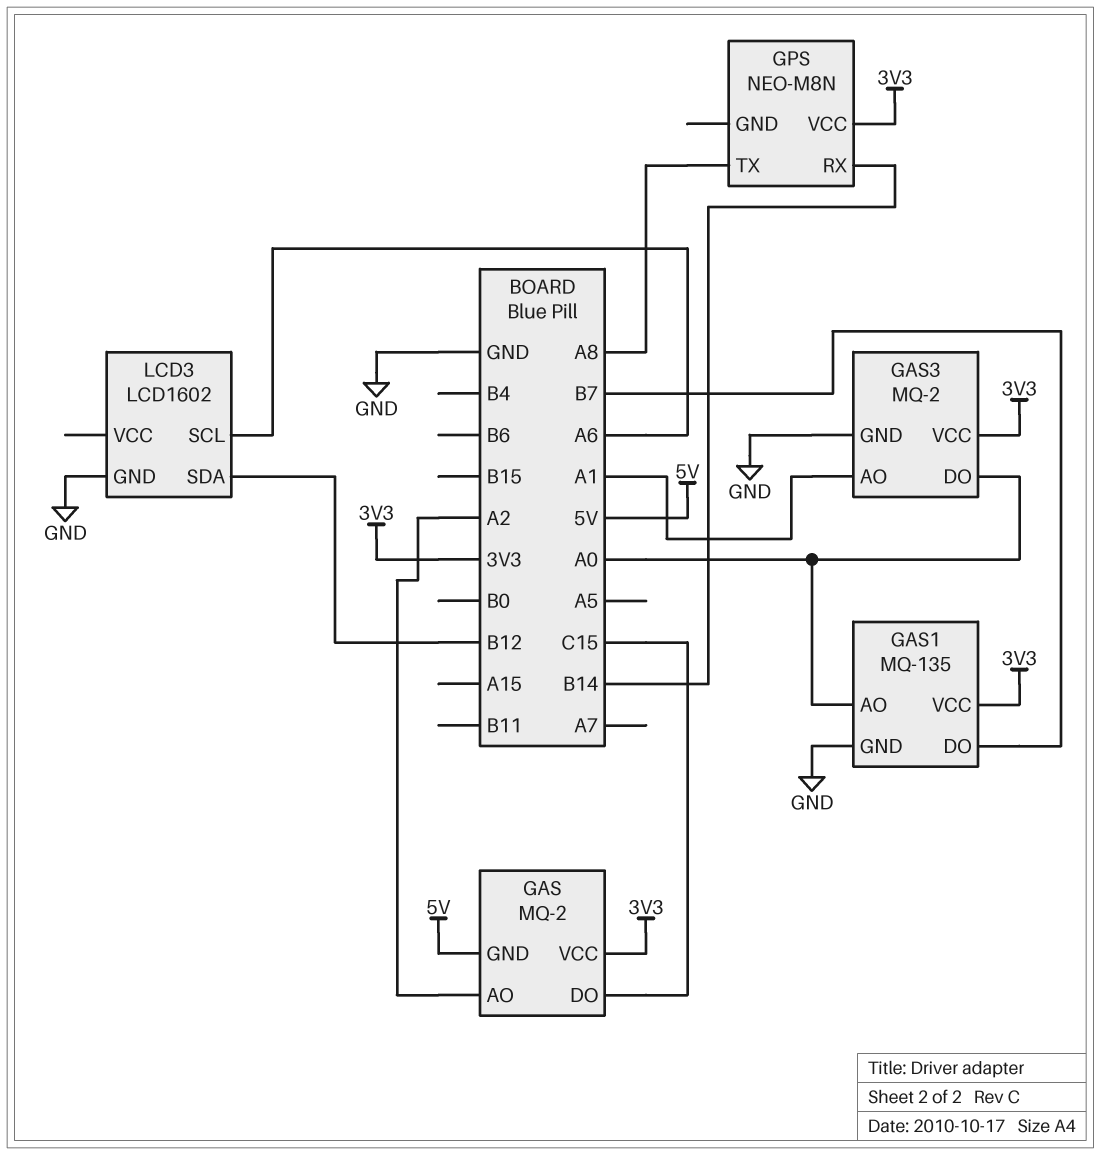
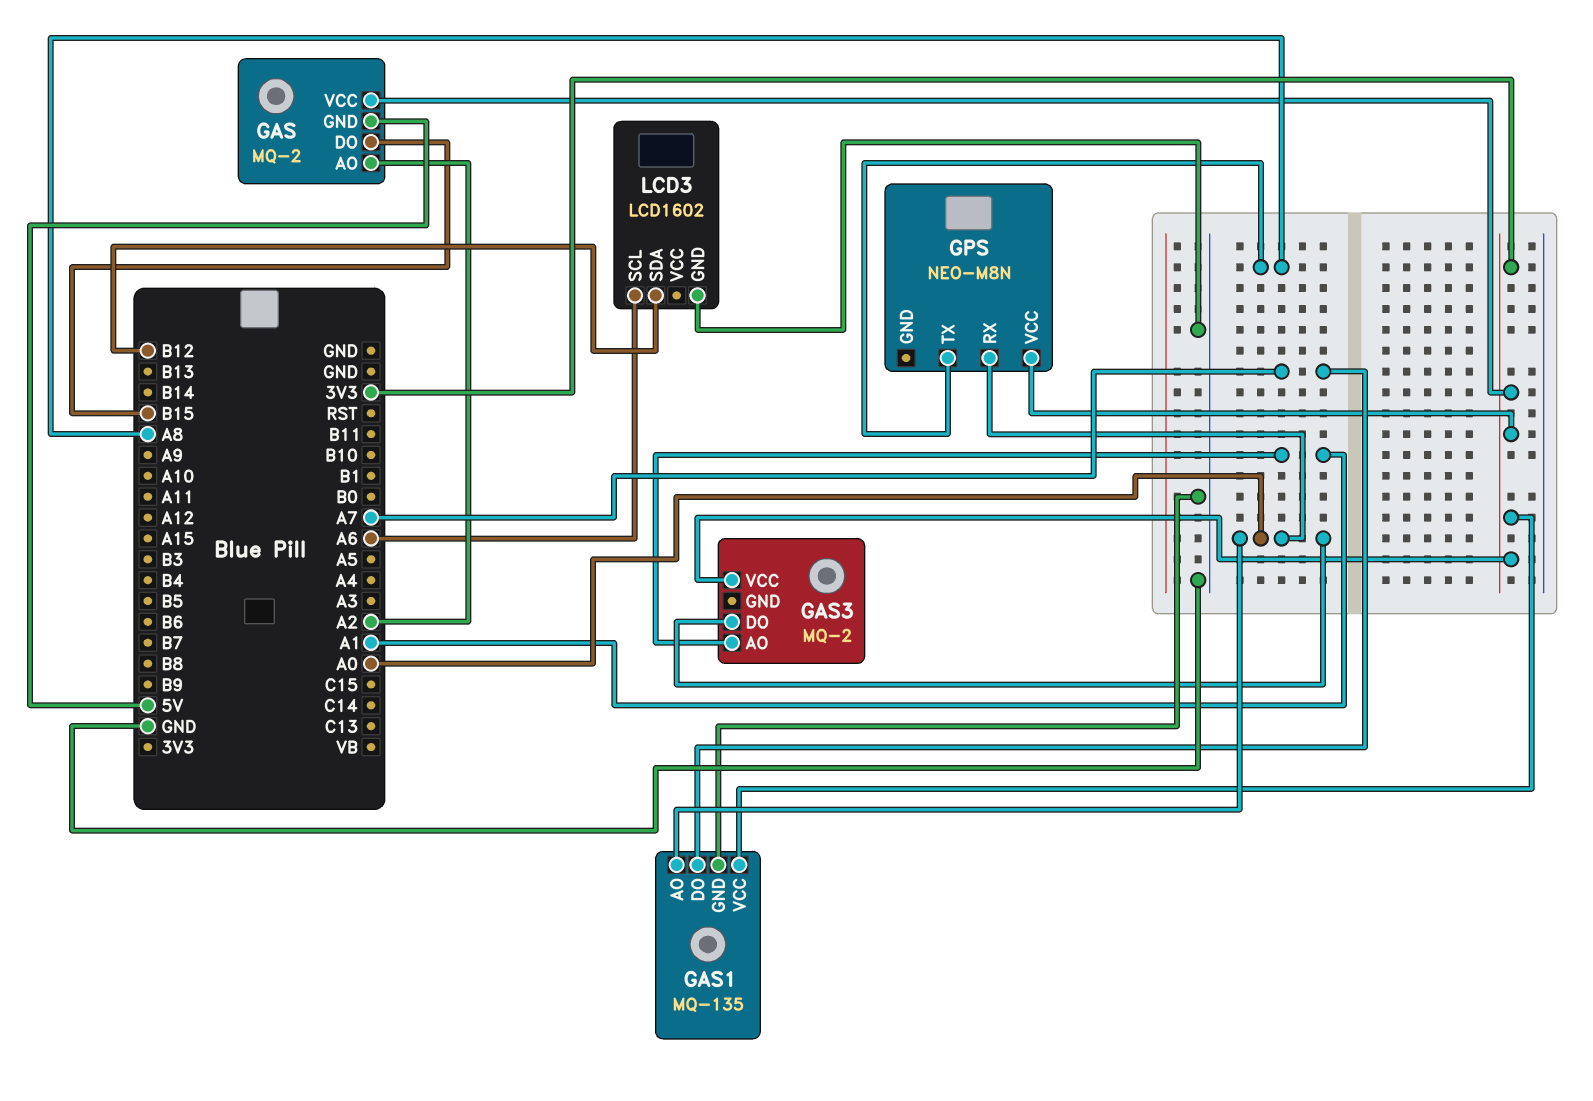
GAS pin DO: C15 -> B15
GAS1 pin DO: B7 -> A7
GAS3 pin GND: GND -> none
GPS pin RX: B14 -> A0

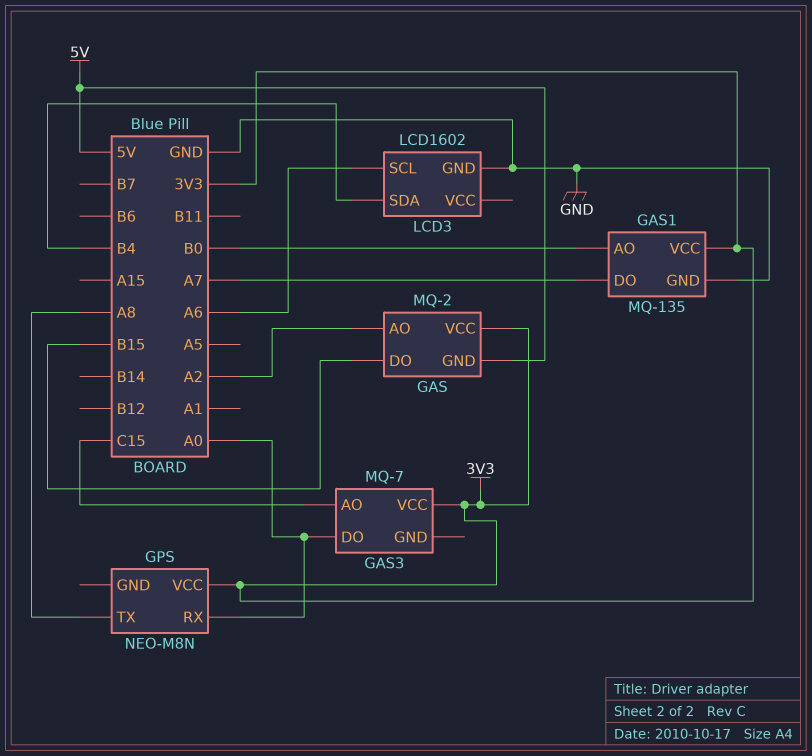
GAS1 pin AO: A0 -> B0
GAS3: MQ-2 -> MQ-7
GAS3 pin AO: A1 -> C15
LCD3 pin SDA: B12 -> B4

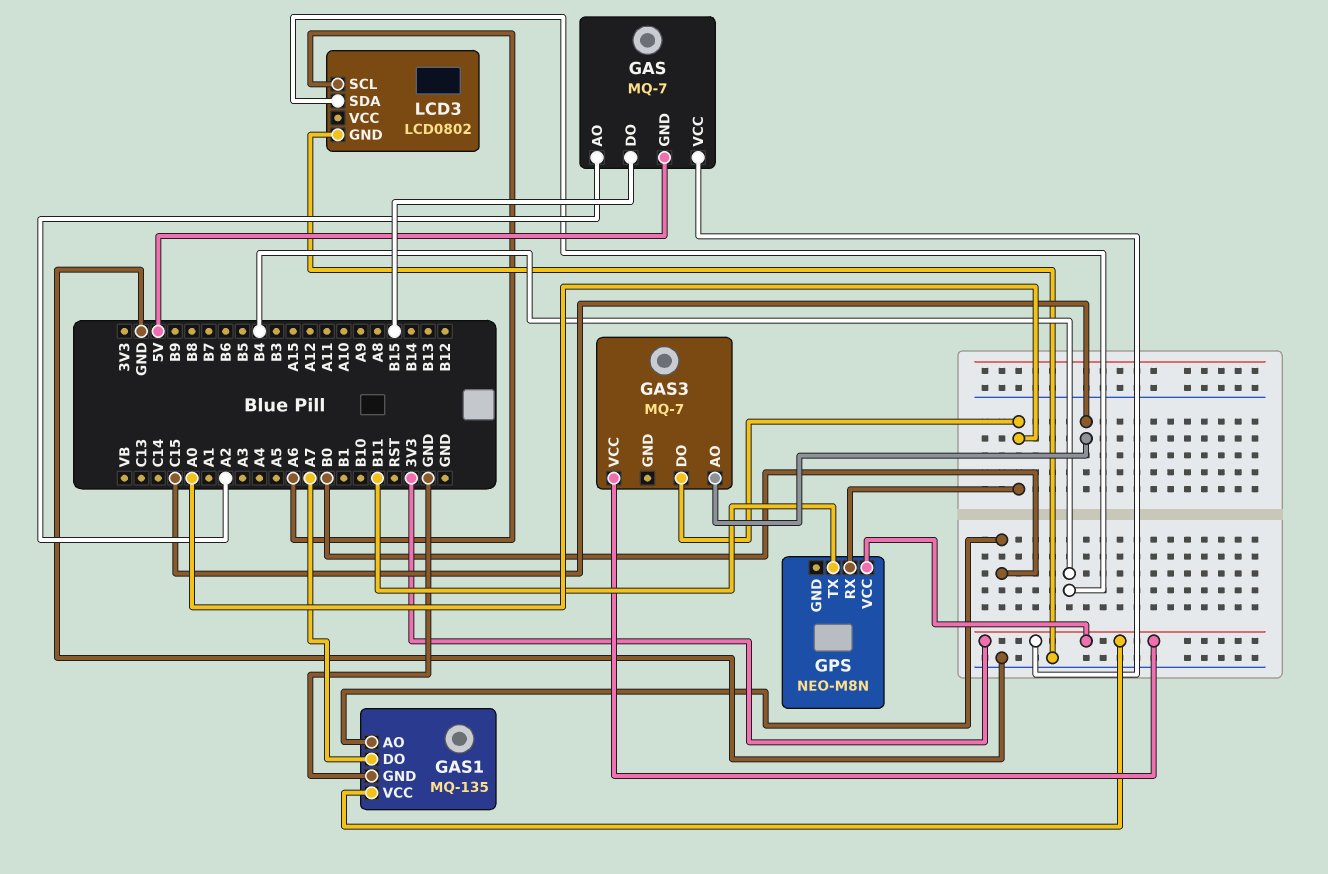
GAS: MQ-2 -> MQ-7
GPS pin TX: A8 -> B11
LCD3: LCD1602 -> LCD0802

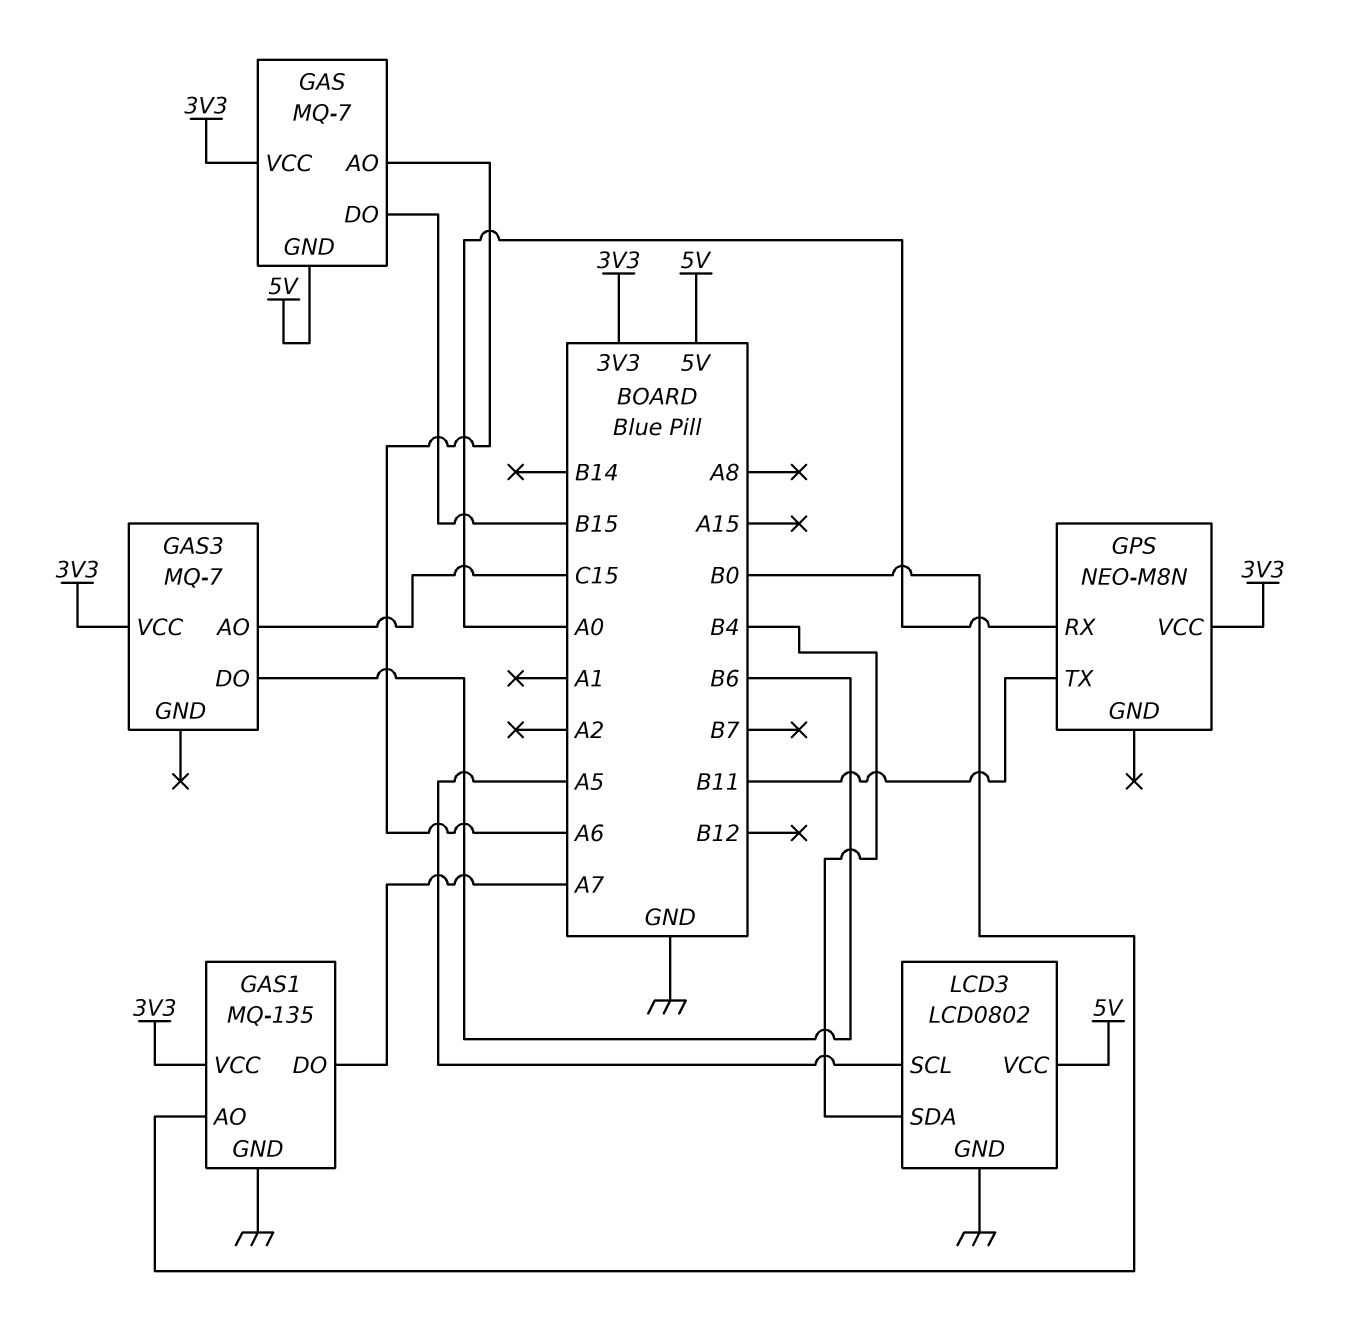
GAS pin AO: A2 -> A6
GAS3 pin DO: A0 -> B6
LCD3 pin SCL: A6 -> A5
LCD3 pin VCC: none -> 5V

